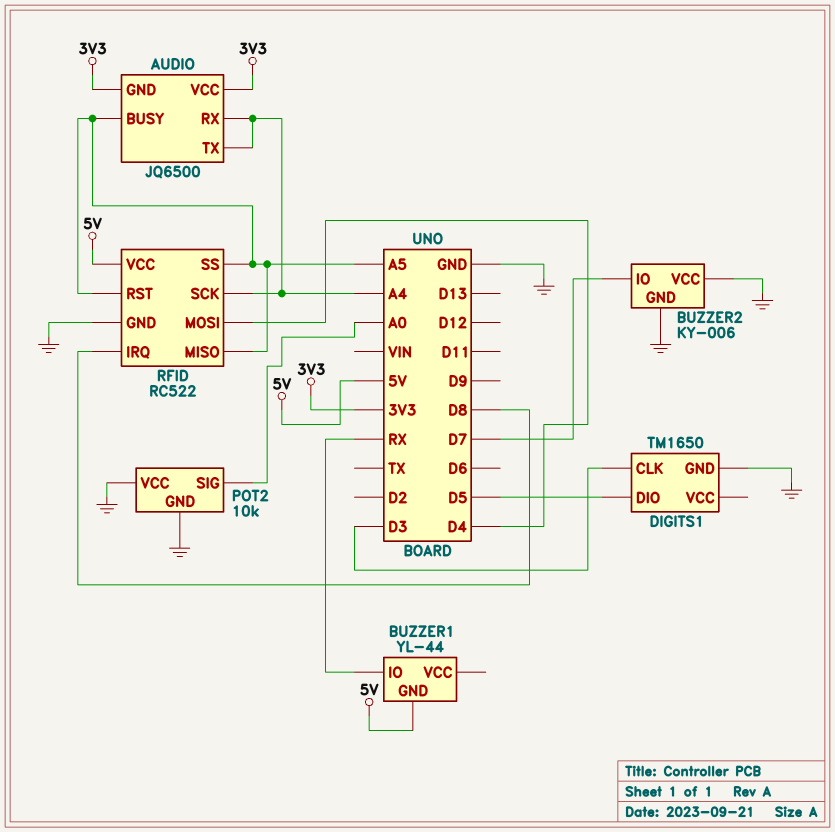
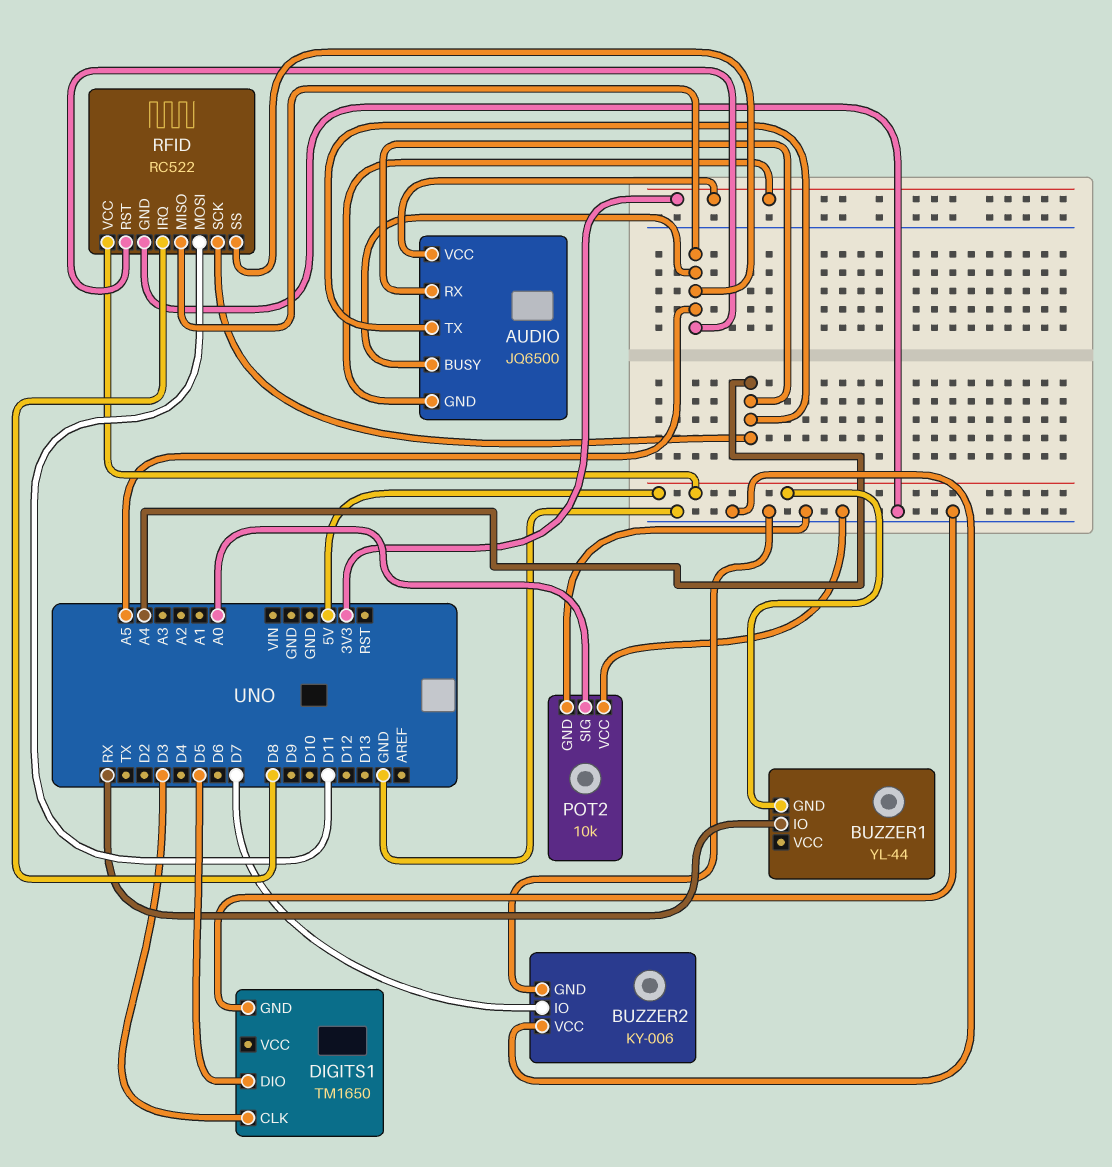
RFID pin MOSI: D4 -> D11

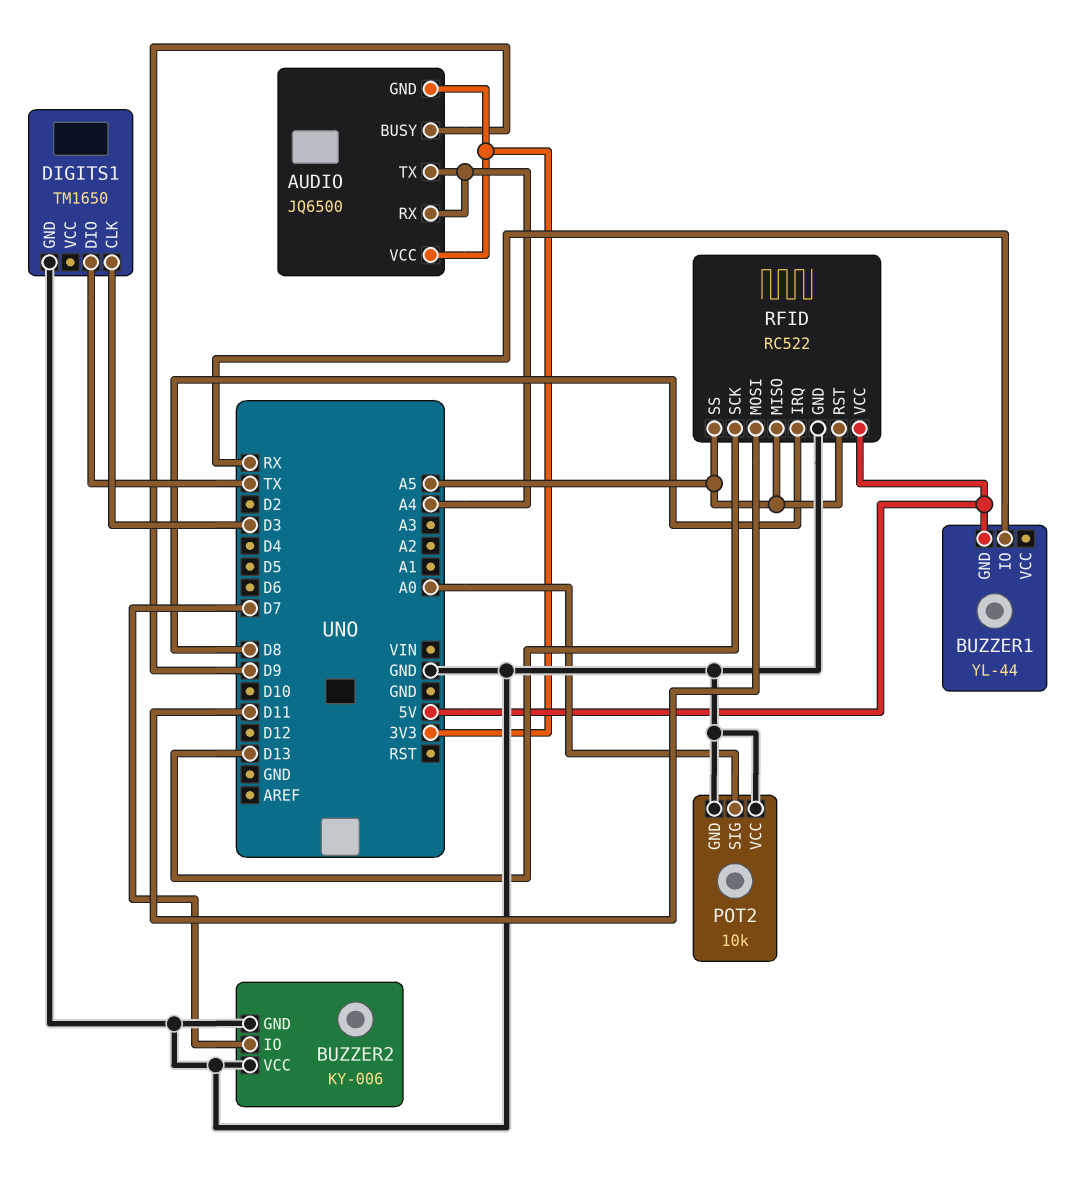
AUDIO pin BUSY: A5 -> D9
DIGITS1 pin DIO: D5 -> TX
RFID pin SCK: A4 -> D13

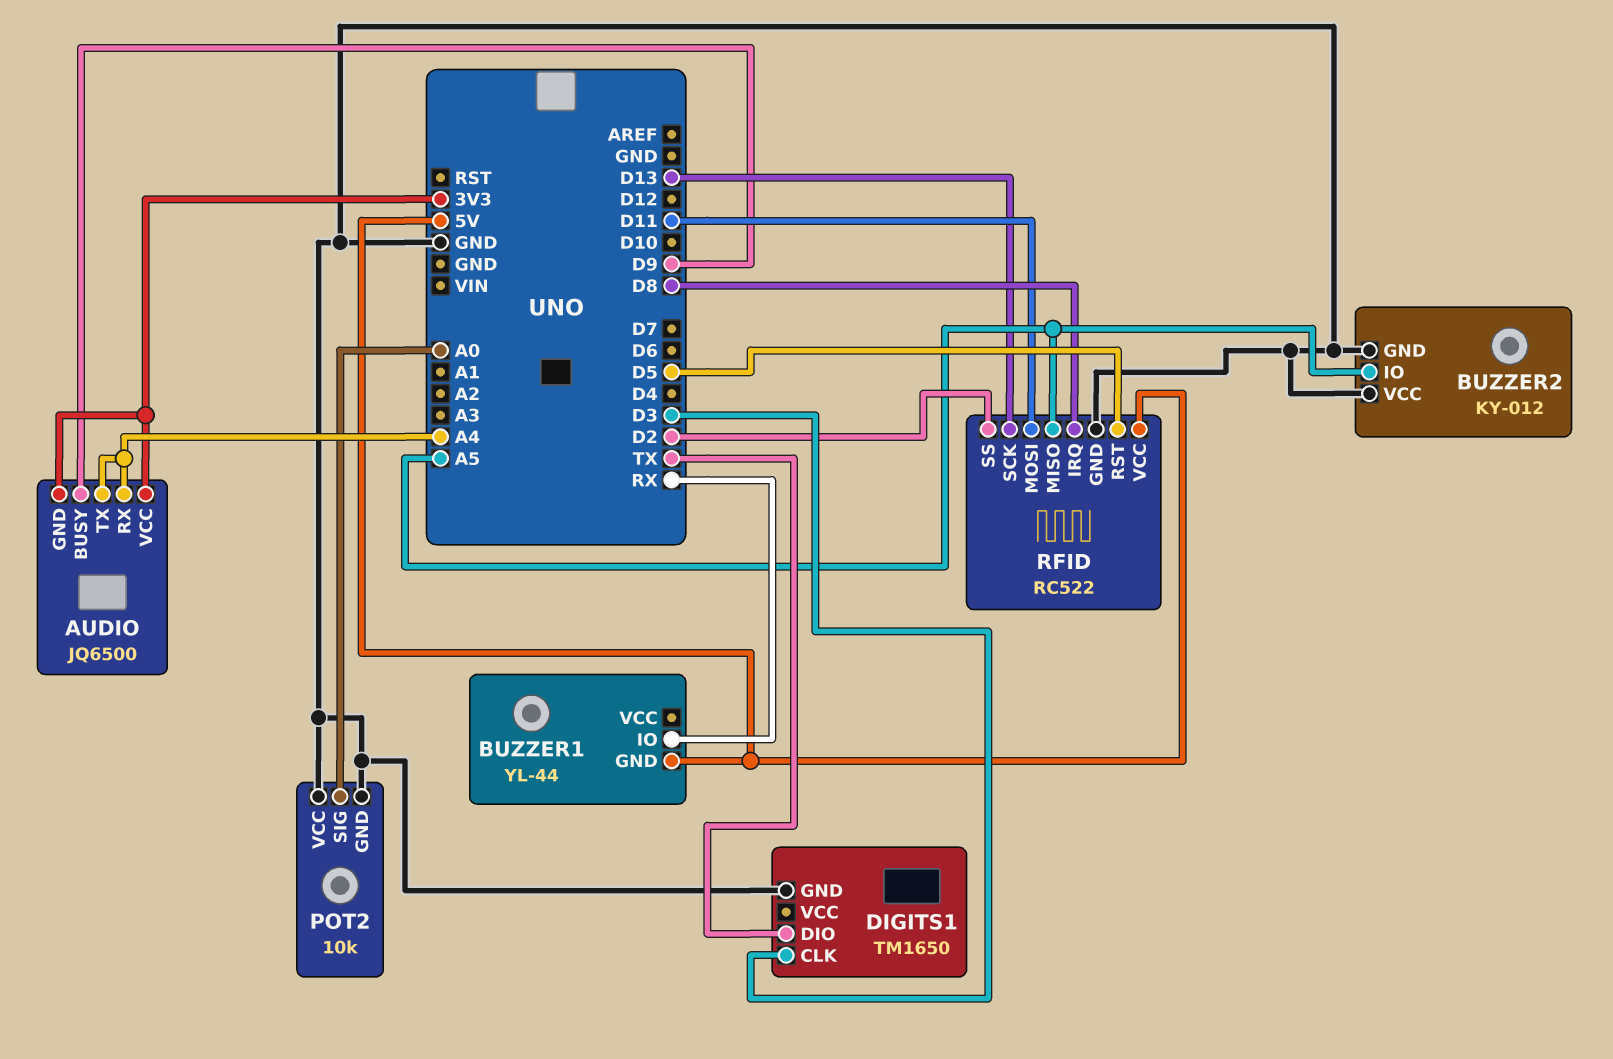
BUZZER2: KY-006 -> KY-012
BUZZER2 pin IO: D7 -> A5
RFID pin RST: A5 -> D5
RFID pin SS: A5 -> D2

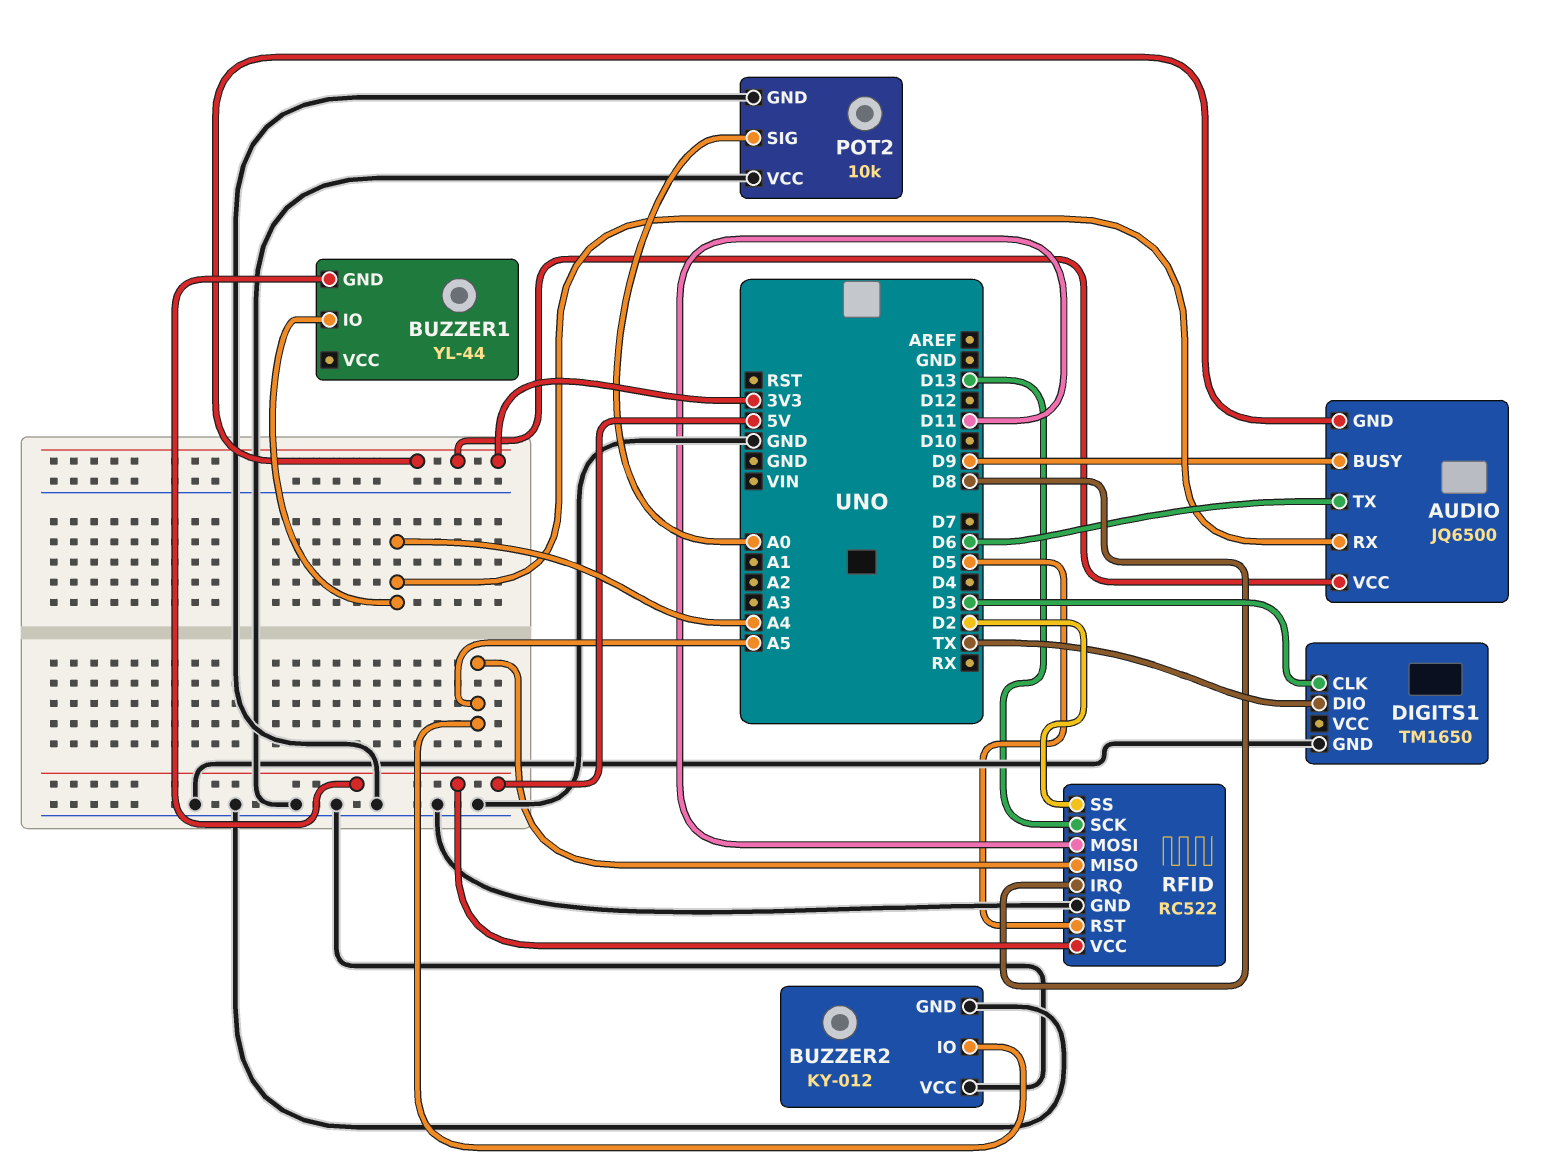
AUDIO pin TX: A4 -> D6
BUZZER1 pin IO: RX -> A4

